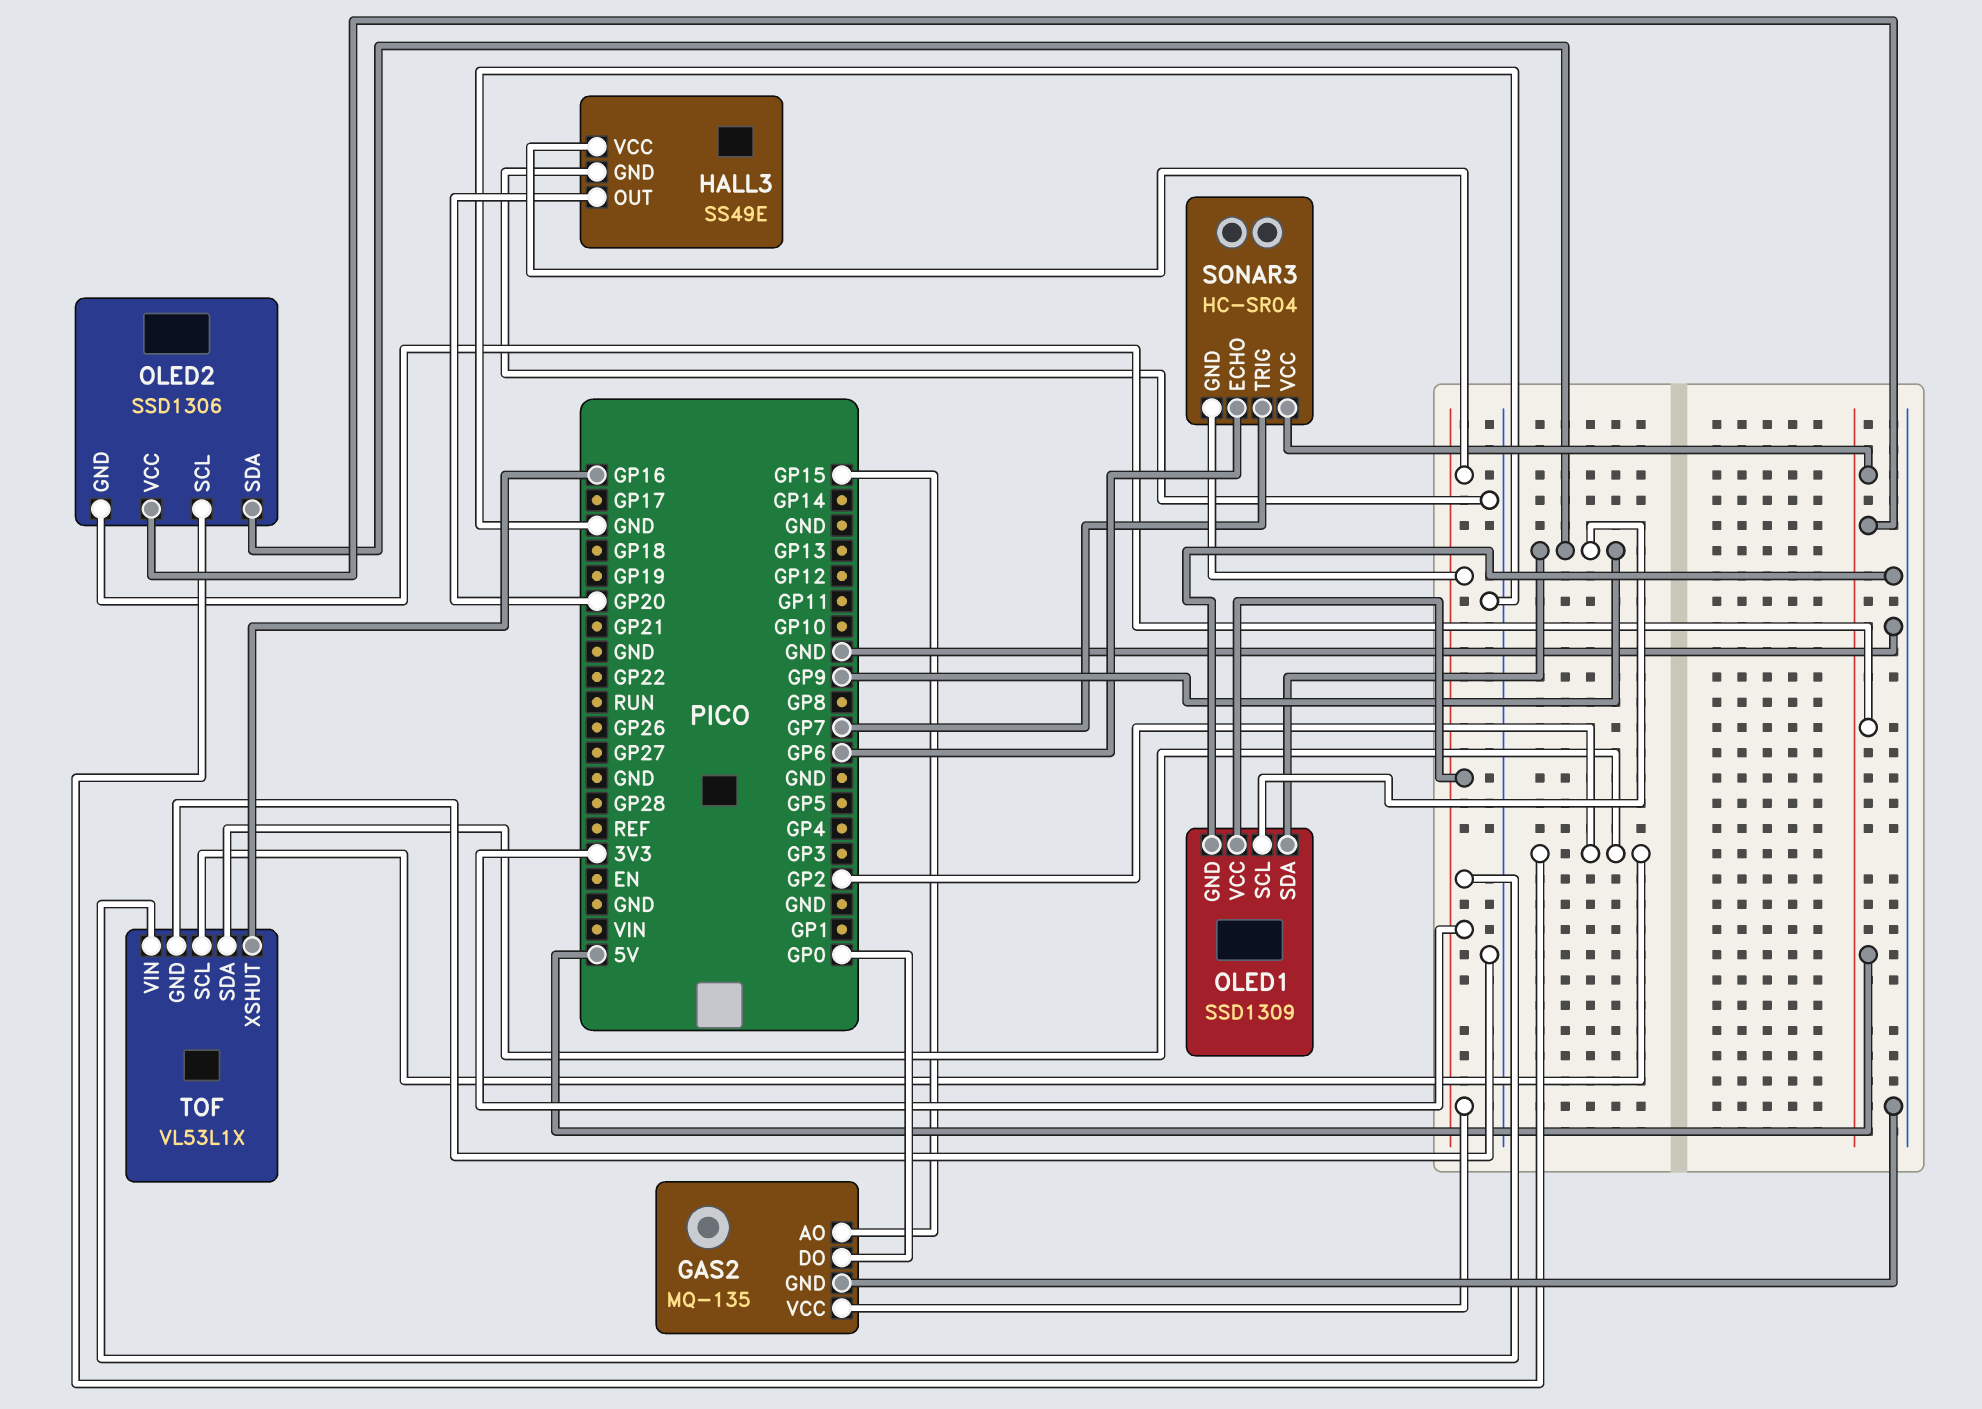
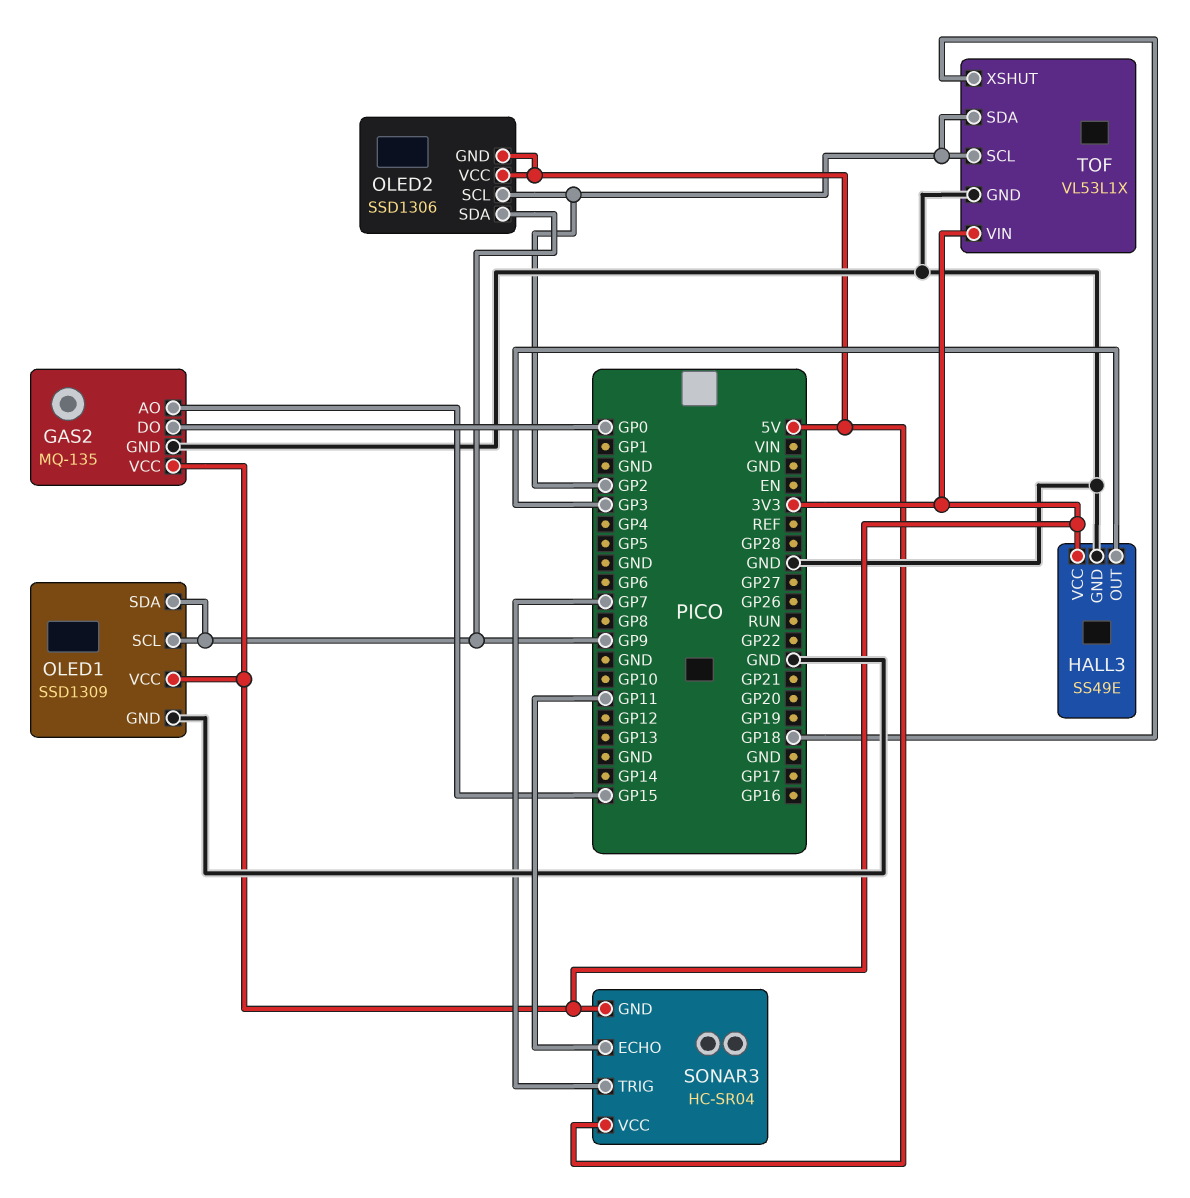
HALL3 pin OUT: GP20 -> GP3
SONAR3 pin ECHO: GP6 -> GP11
TOF pin XSHUT: GP16 -> GP18

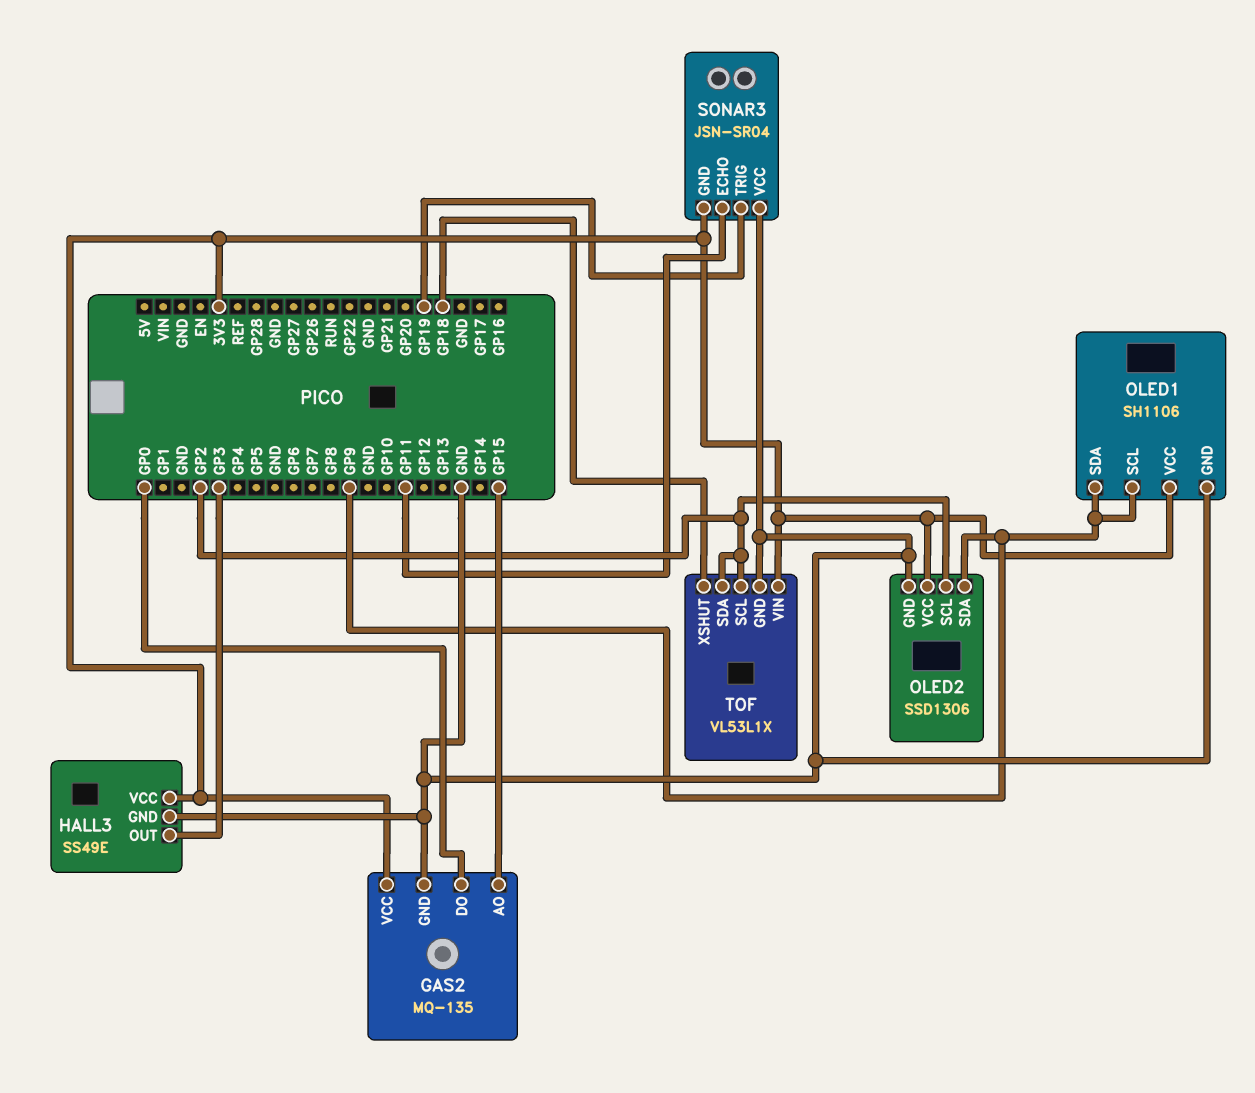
OLED1: SSD1309 -> SH1106
OLED2 pin GND: 5V -> GND
OLED2 pin VCC: 5V -> 3V3
SONAR3: HC-SR04 -> JSN-SR04
SONAR3 pin TRIG: GP7 -> GP19
SONAR3 pin VCC: 5V -> GND

